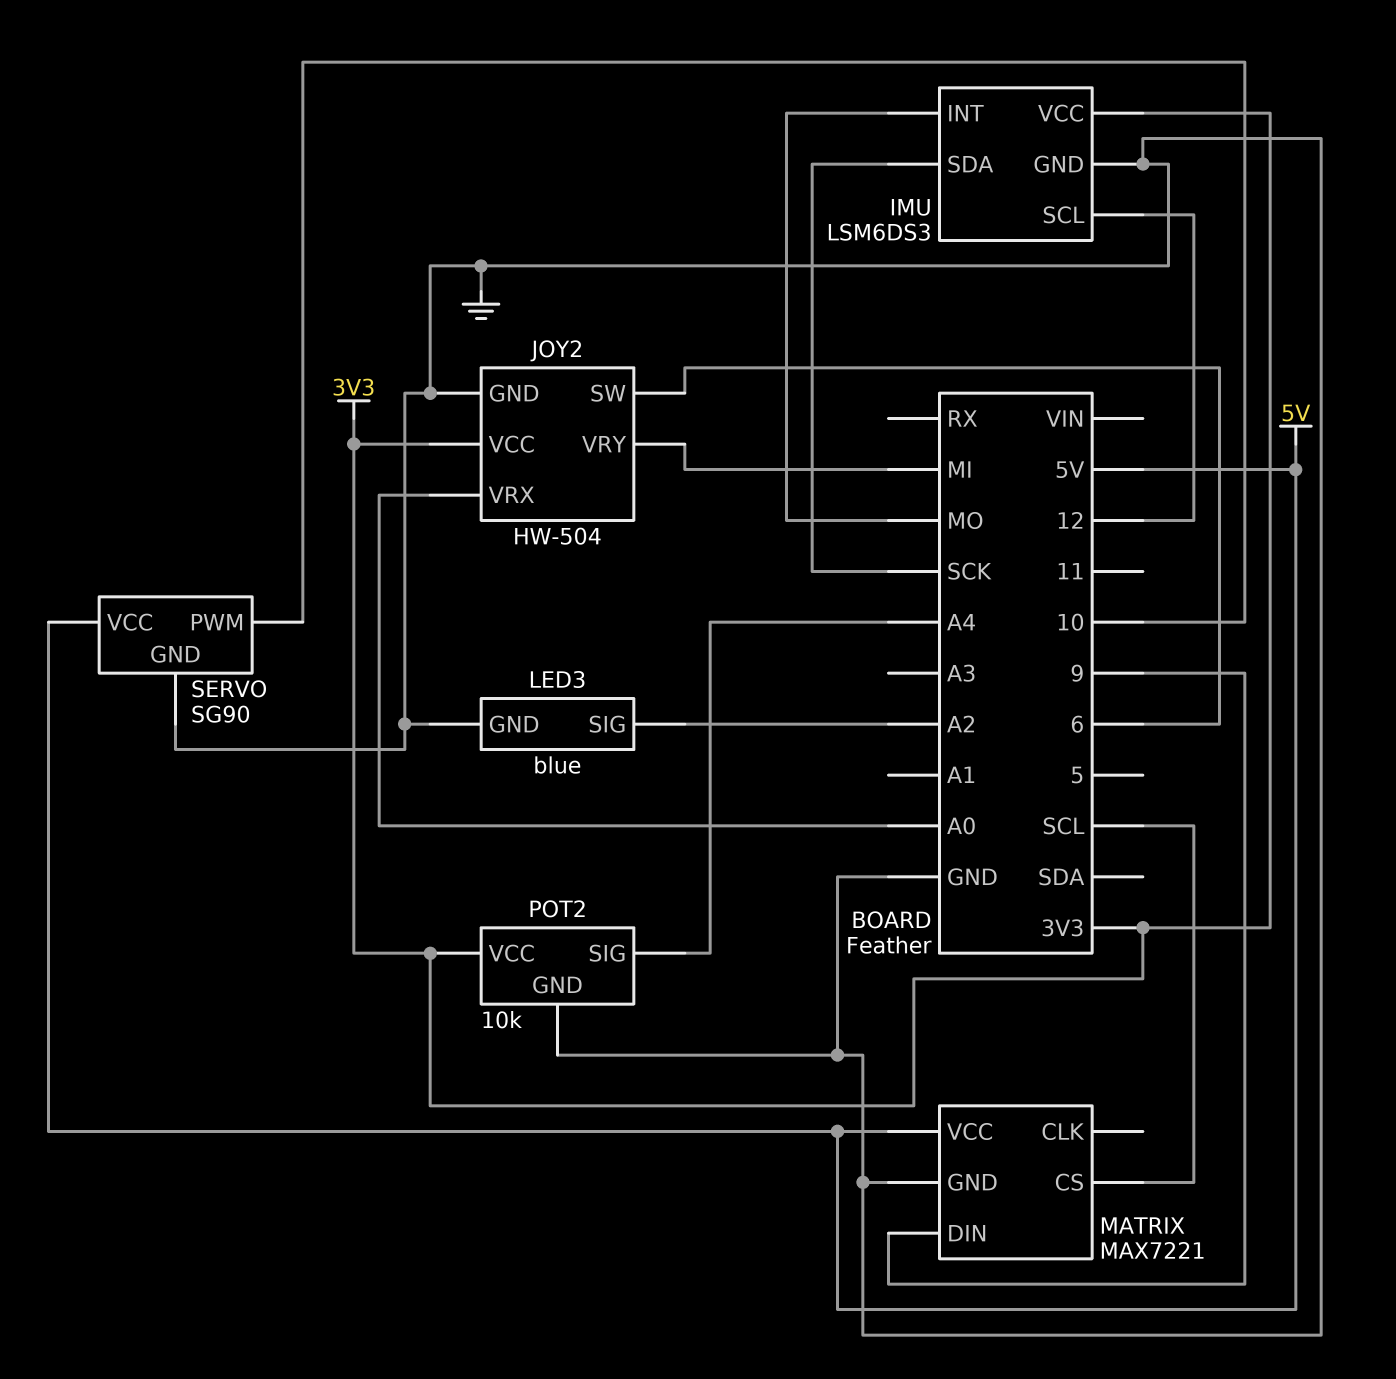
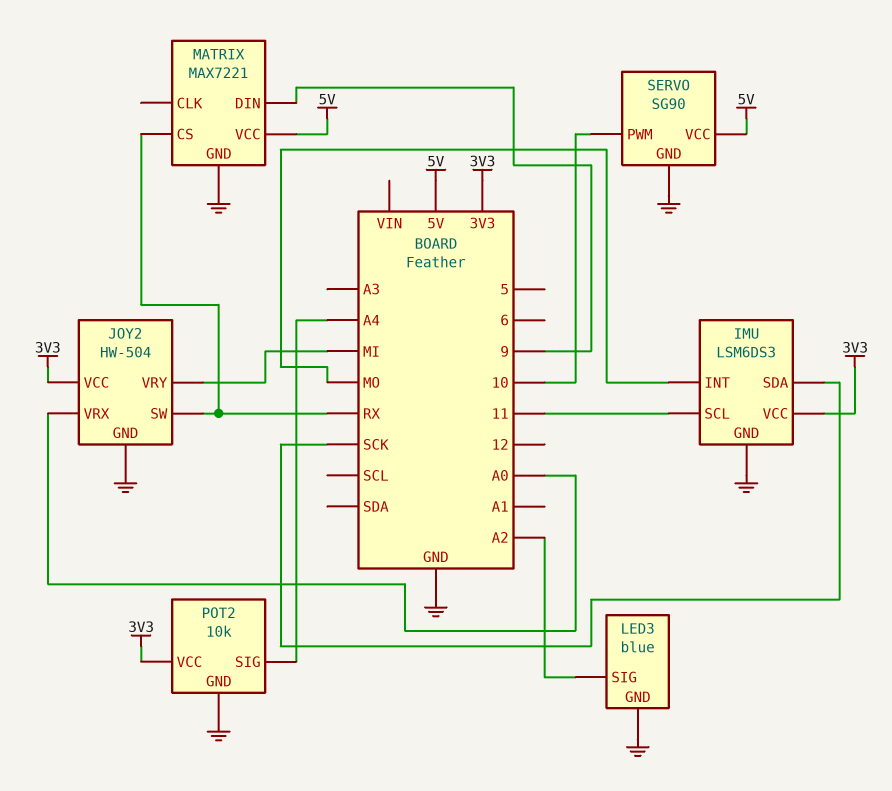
IMU pin SCL: 12 -> 11
JOY2 pin SW: 6 -> RX
MATRIX pin CS: SCL -> RX

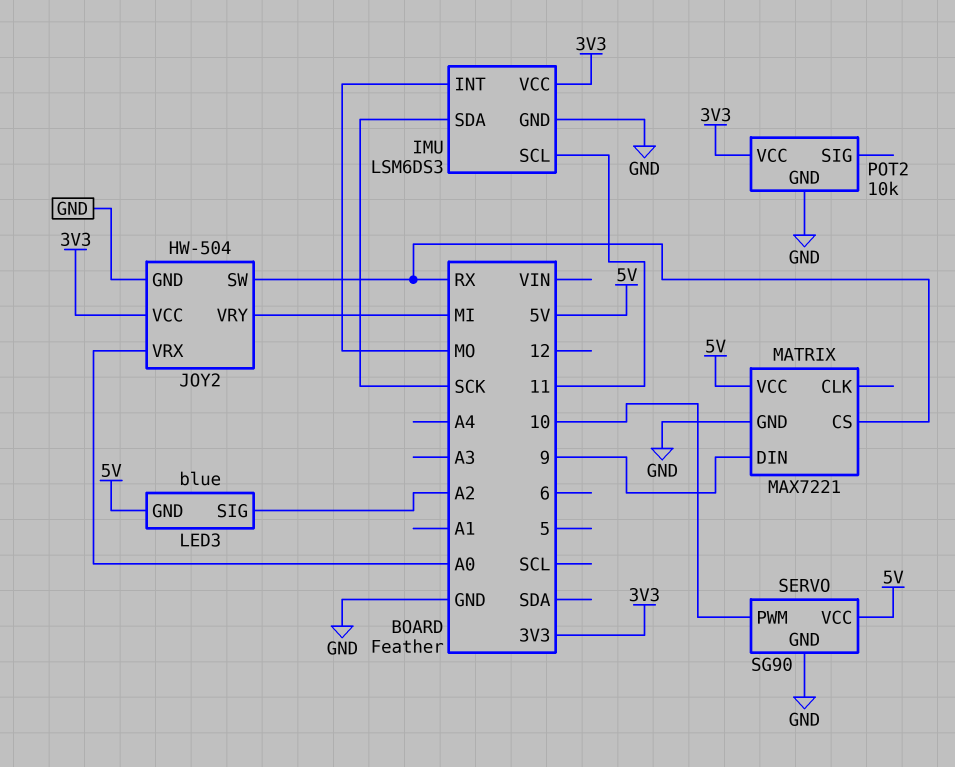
LED3 pin GND: GND -> 5V
POT2 pin SIG: A4 -> none

